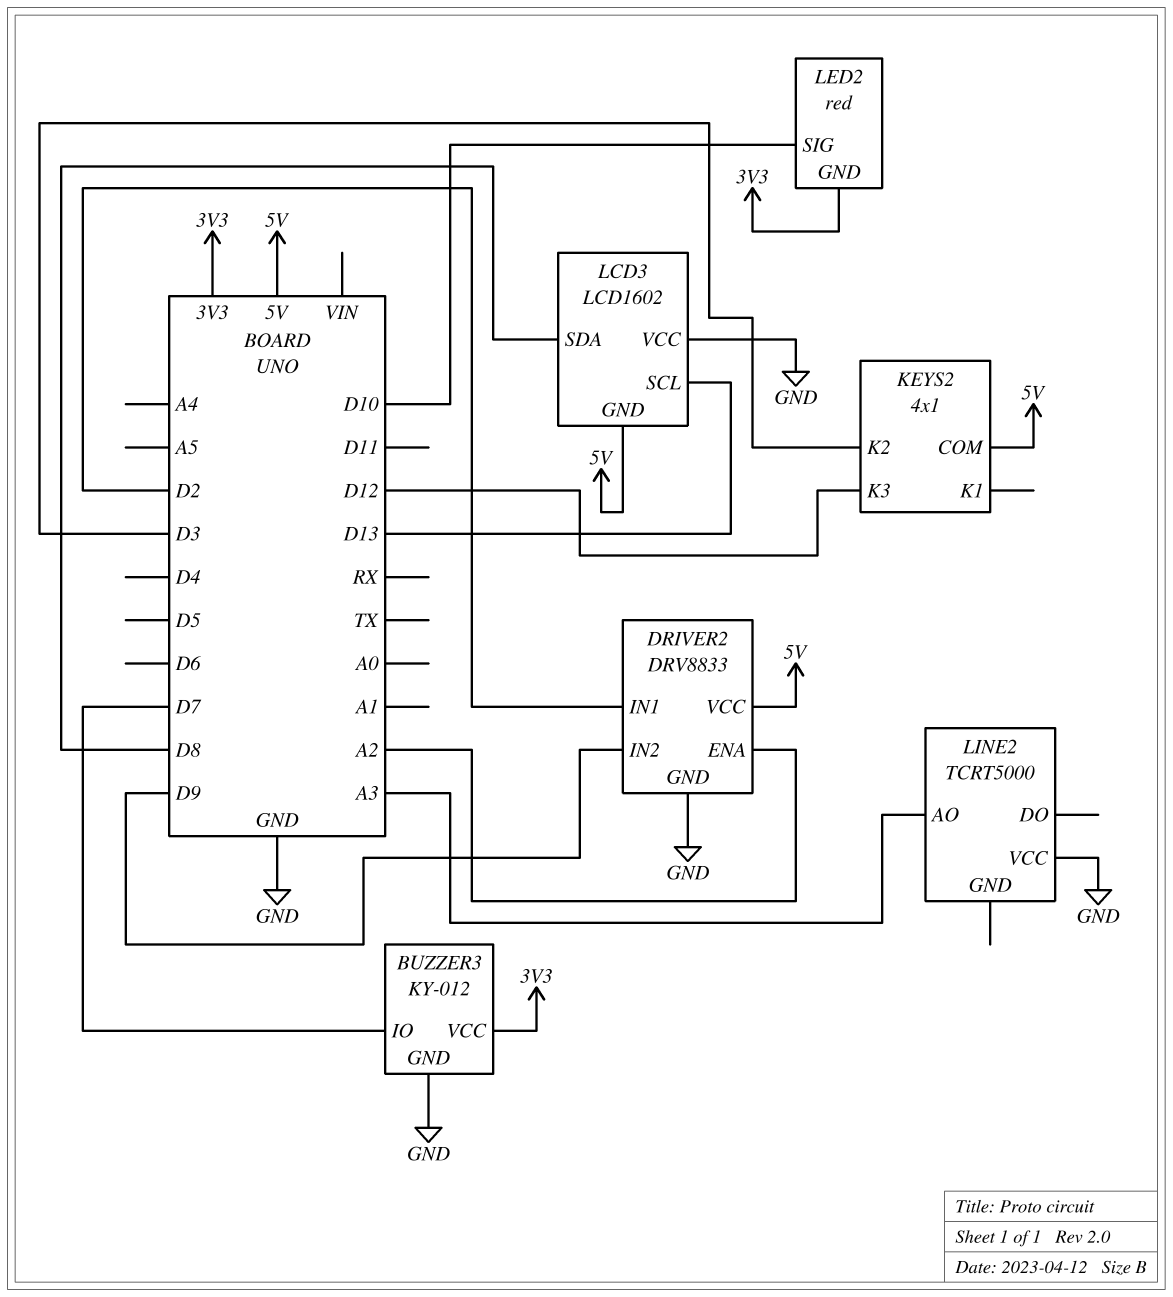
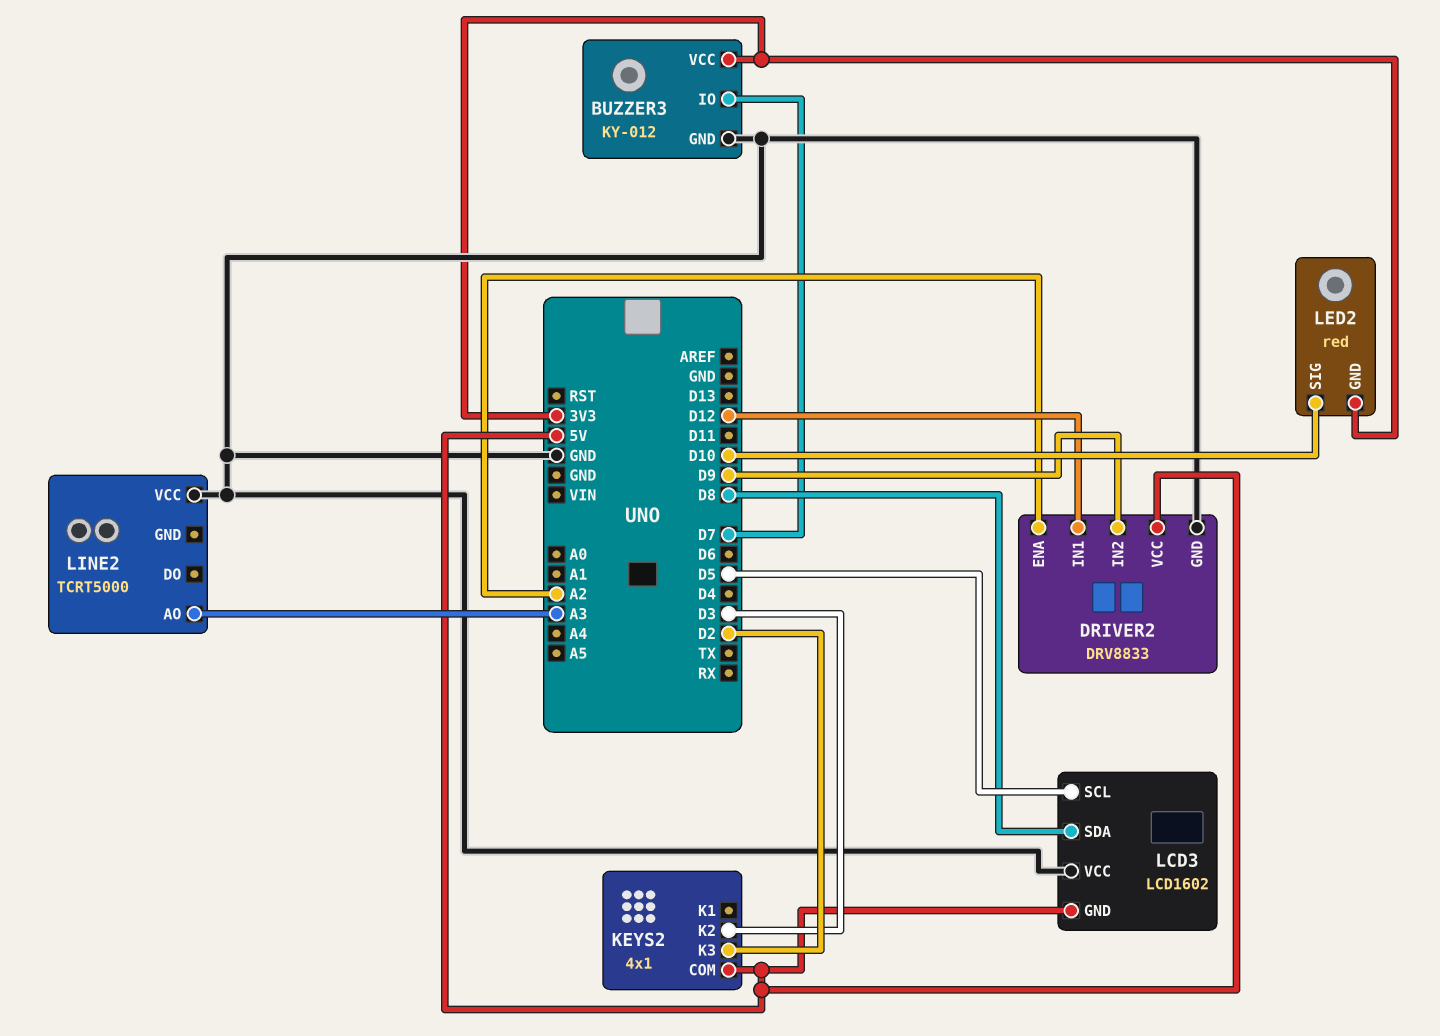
DRIVER2 pin IN1: D2 -> D12
KEYS2 pin K3: D12 -> D2
LCD3 pin SCL: D13 -> D5

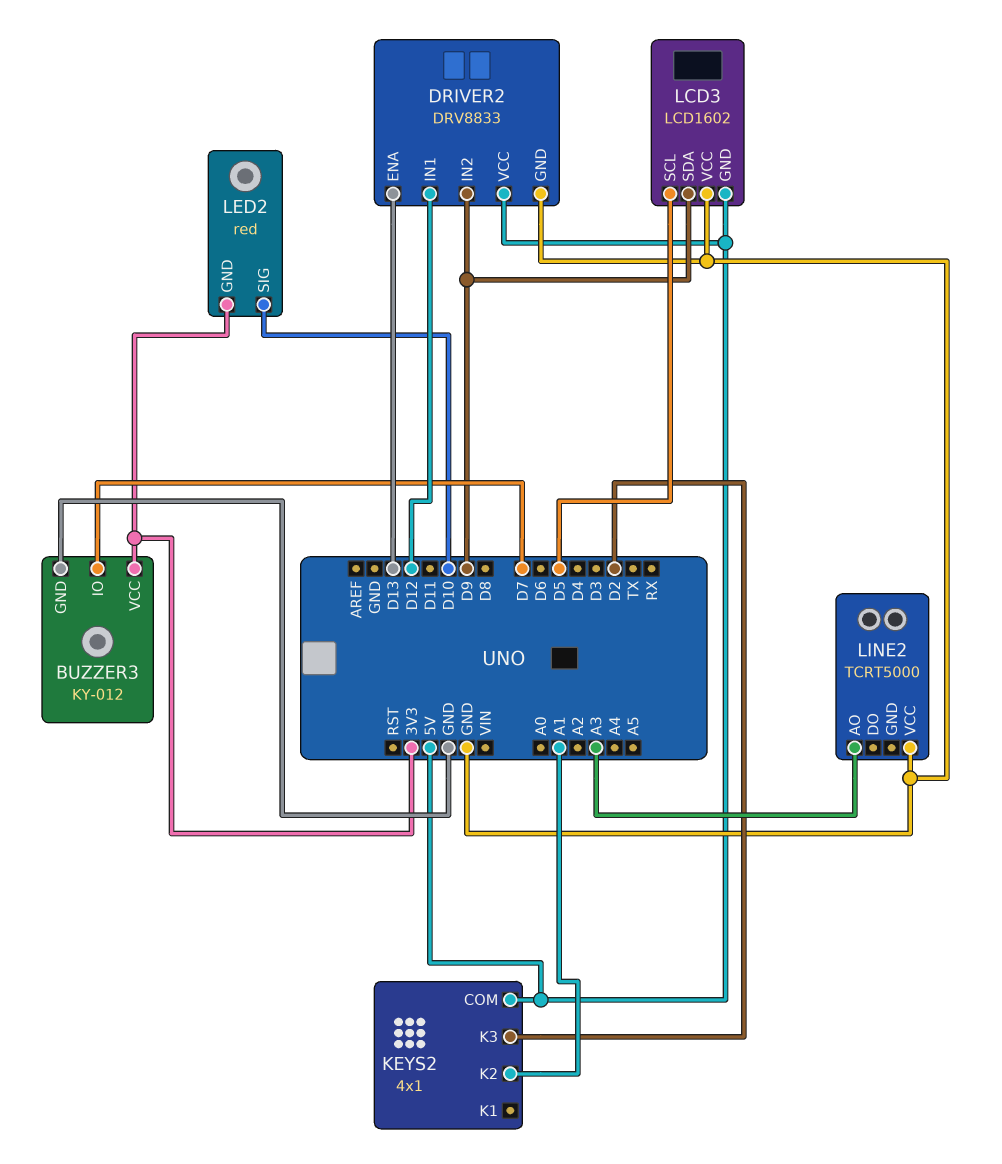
DRIVER2 pin ENA: A2 -> D13
KEYS2 pin K2: D3 -> A1
LCD3 pin SDA: D8 -> D9

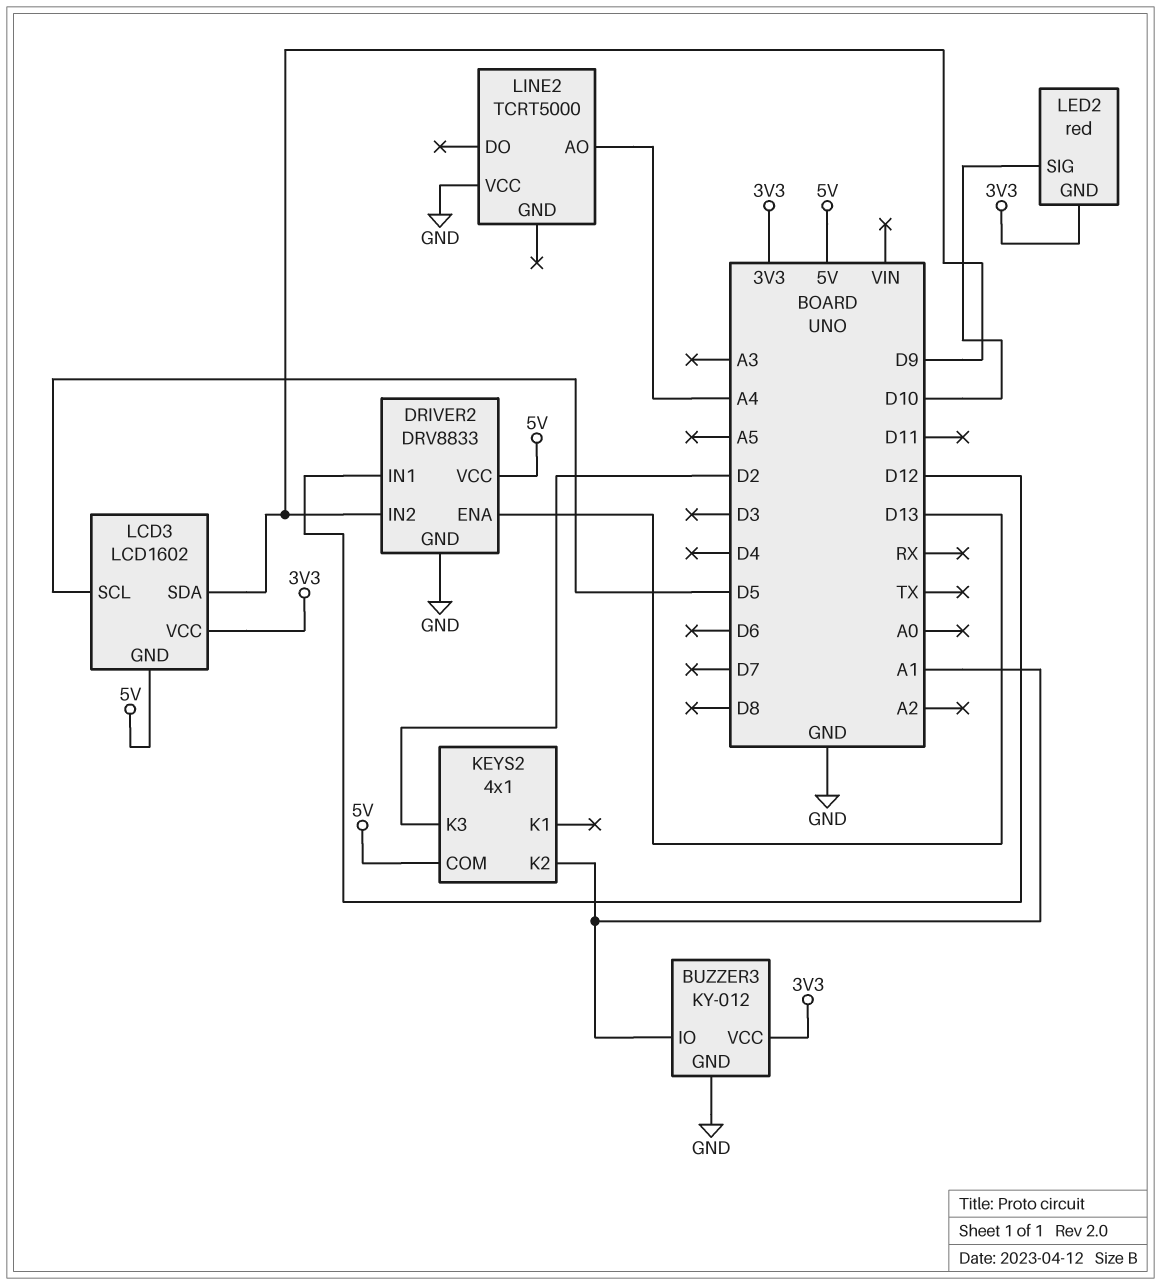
BUZZER3 pin IO: D7 -> A1
LCD3 pin VCC: GND -> 3V3
LINE2 pin AO: A3 -> A4

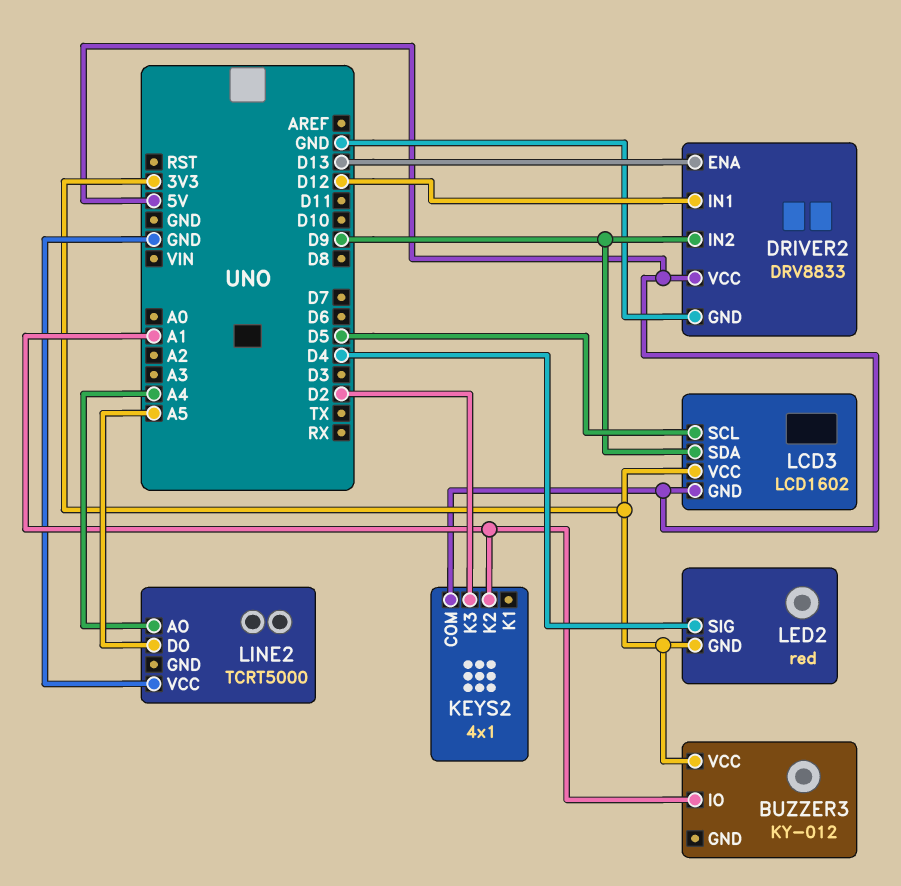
BUZZER3 pin GND: GND -> none
LED2 pin SIG: D10 -> D4
LINE2 pin DO: none -> A5

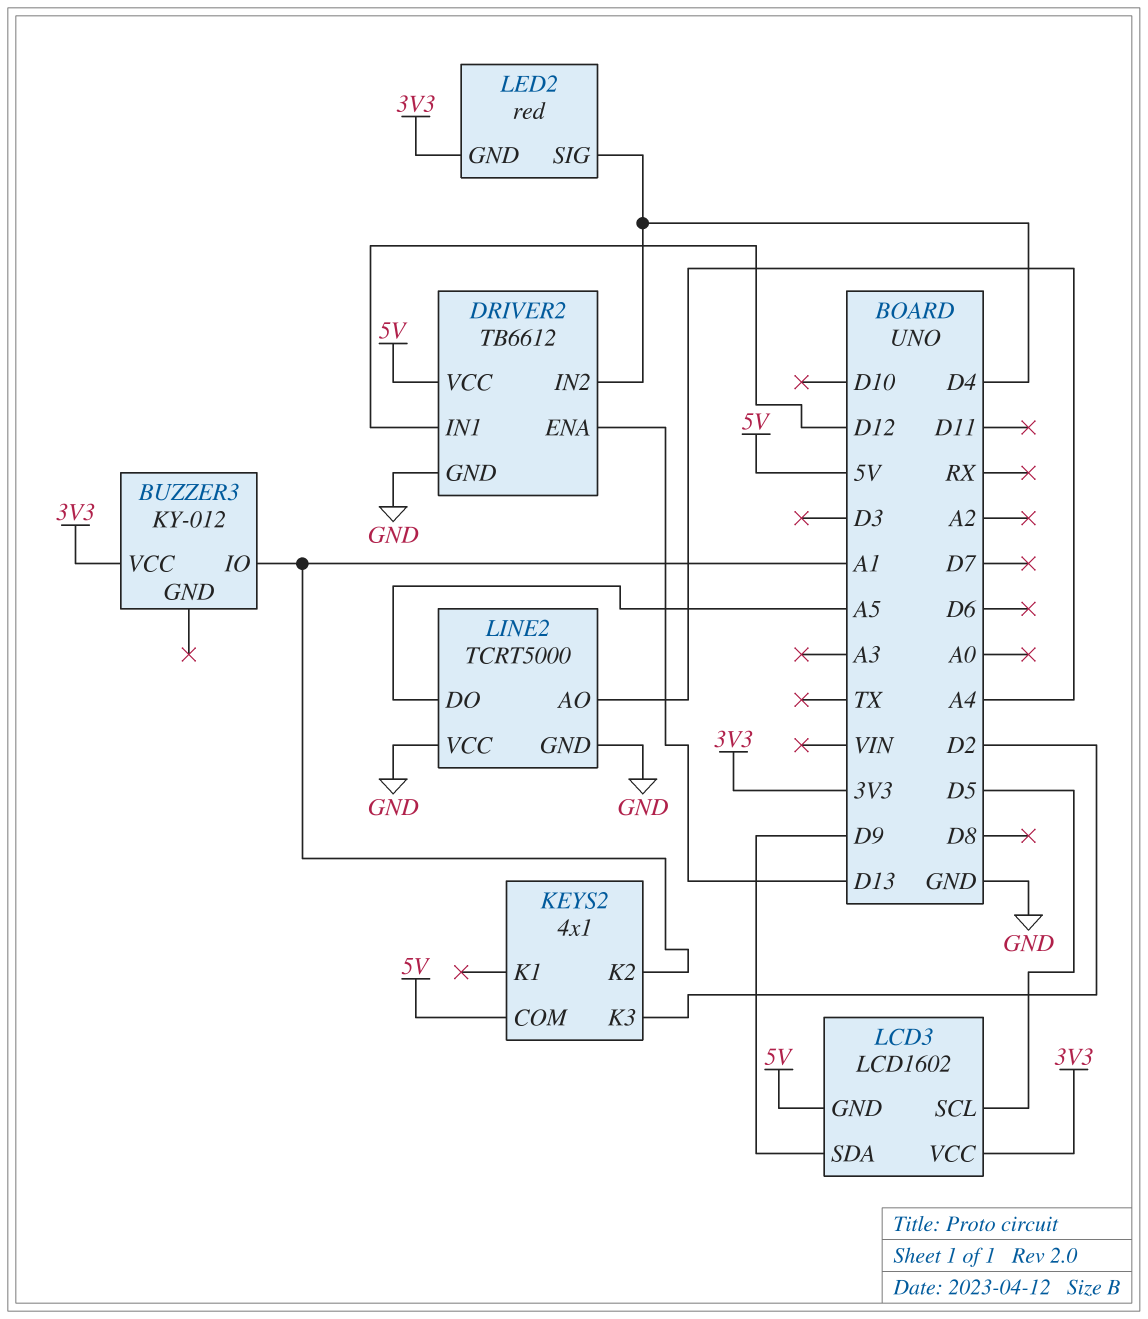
DRIVER2: DRV8833 -> TB6612
DRIVER2 pin IN2: D9 -> D4
LINE2 pin GND: none -> GND

